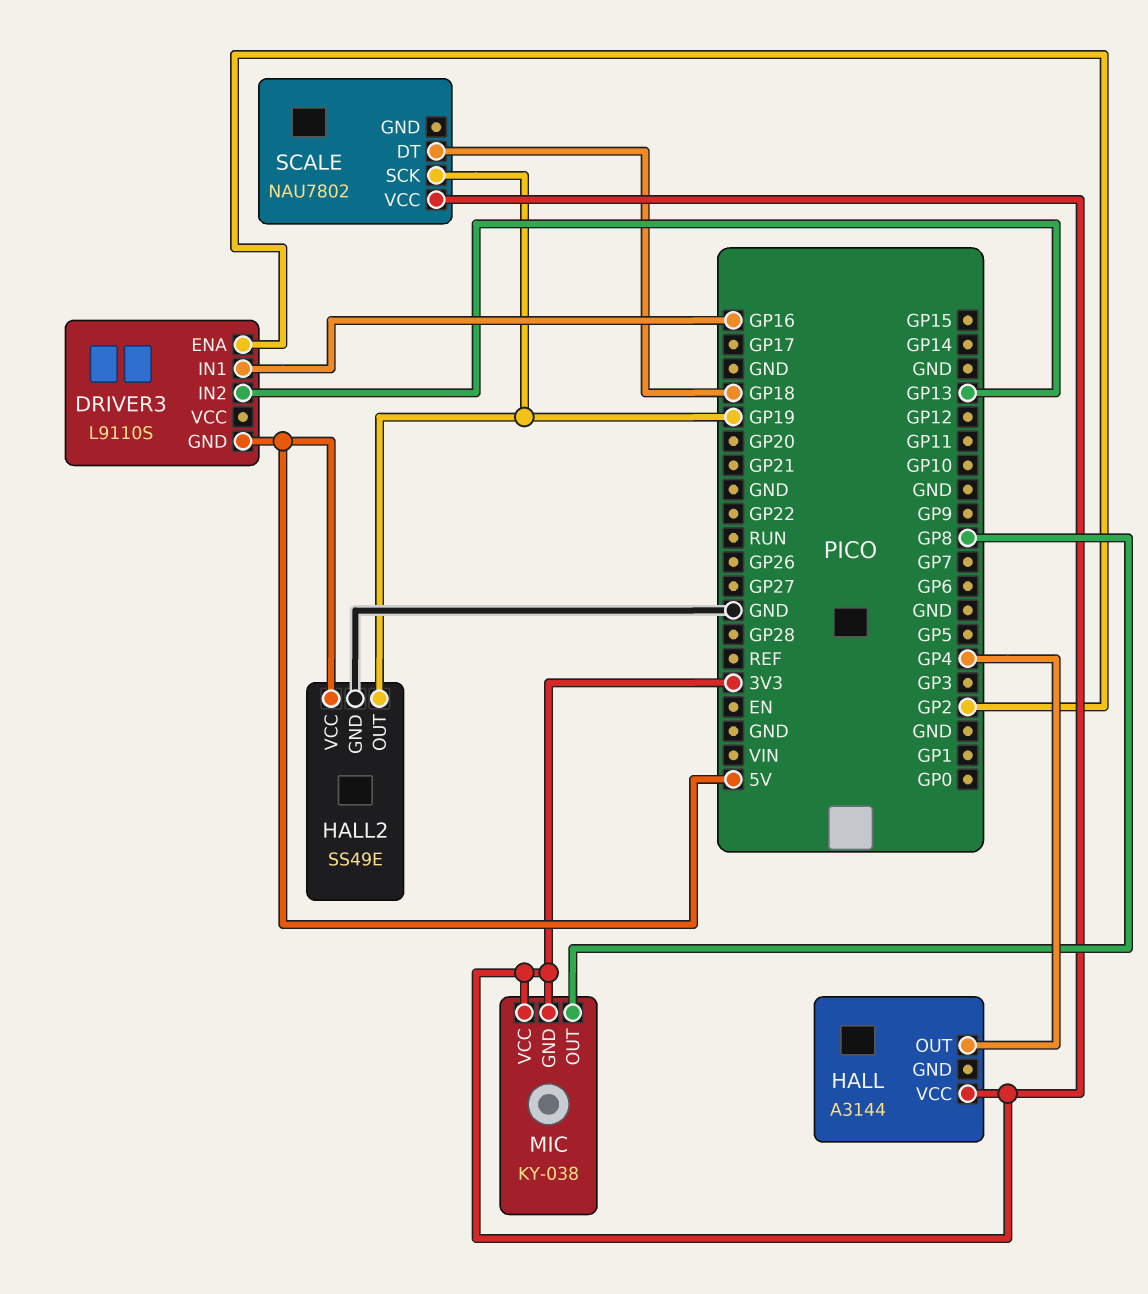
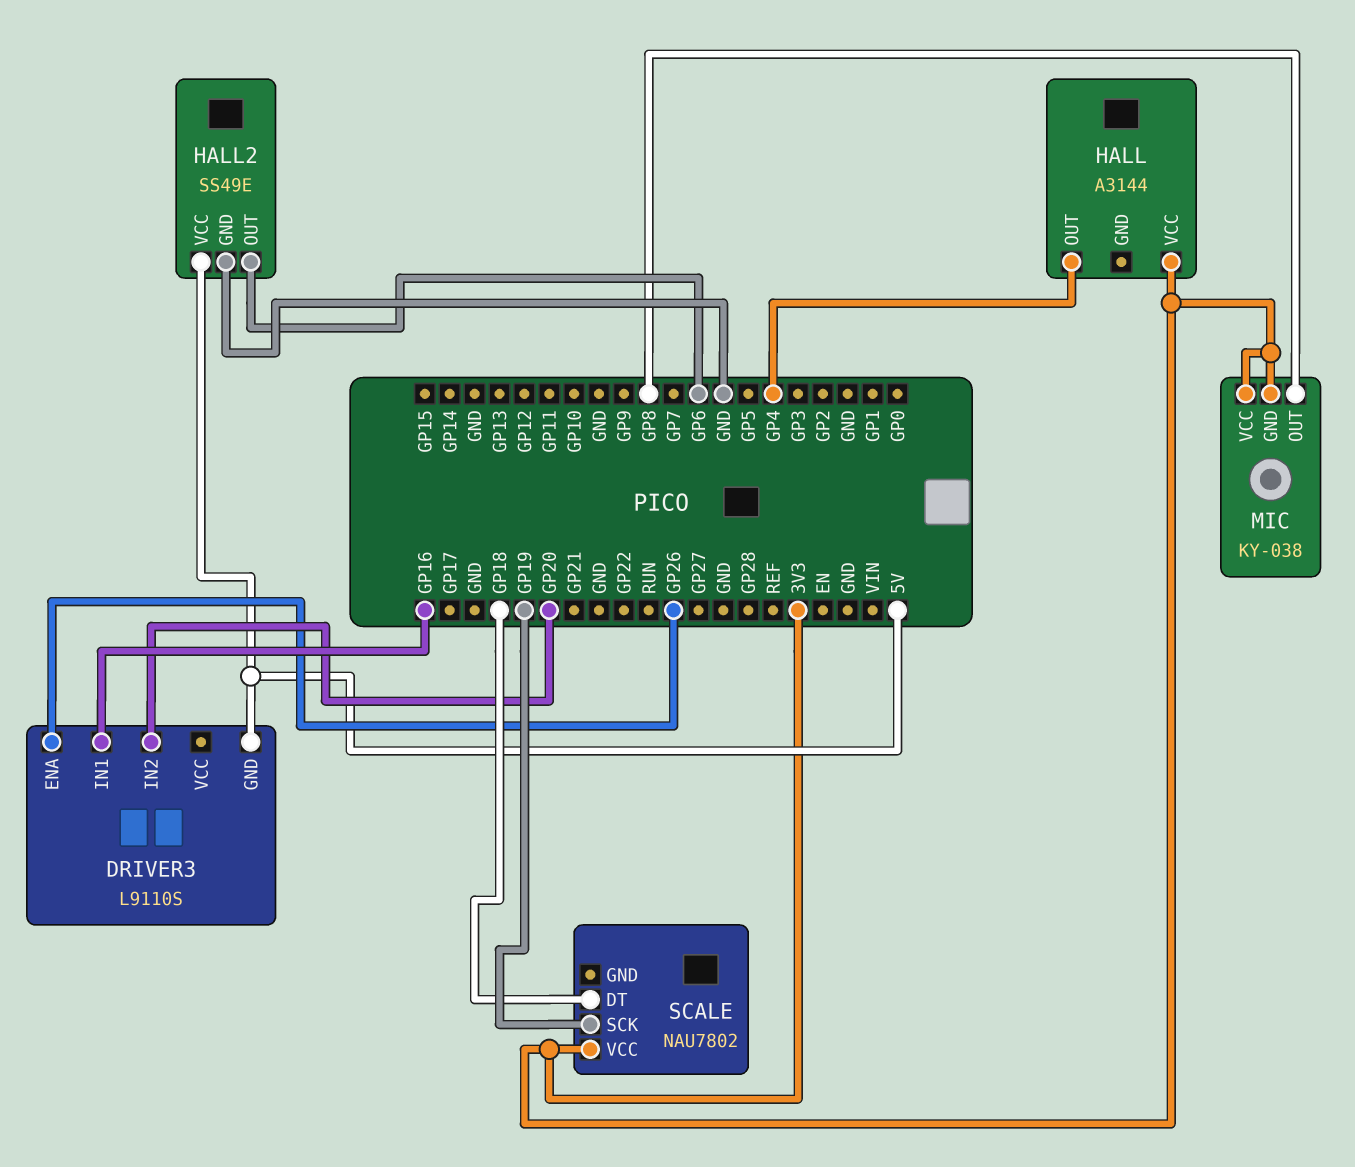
DRIVER3 pin ENA: GP2 -> GP26
DRIVER3 pin IN2: GP13 -> GP20
HALL2 pin OUT: GP19 -> GP6

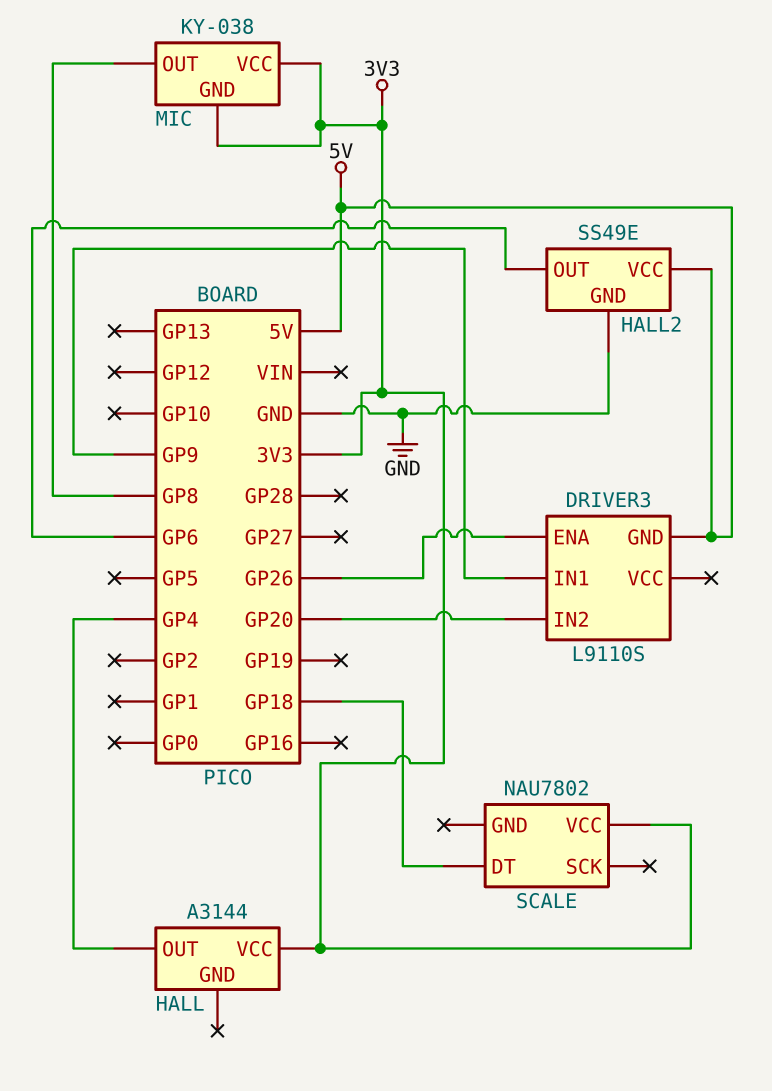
DRIVER3 pin IN1: GP16 -> GP9
SCALE pin SCK: GP19 -> none

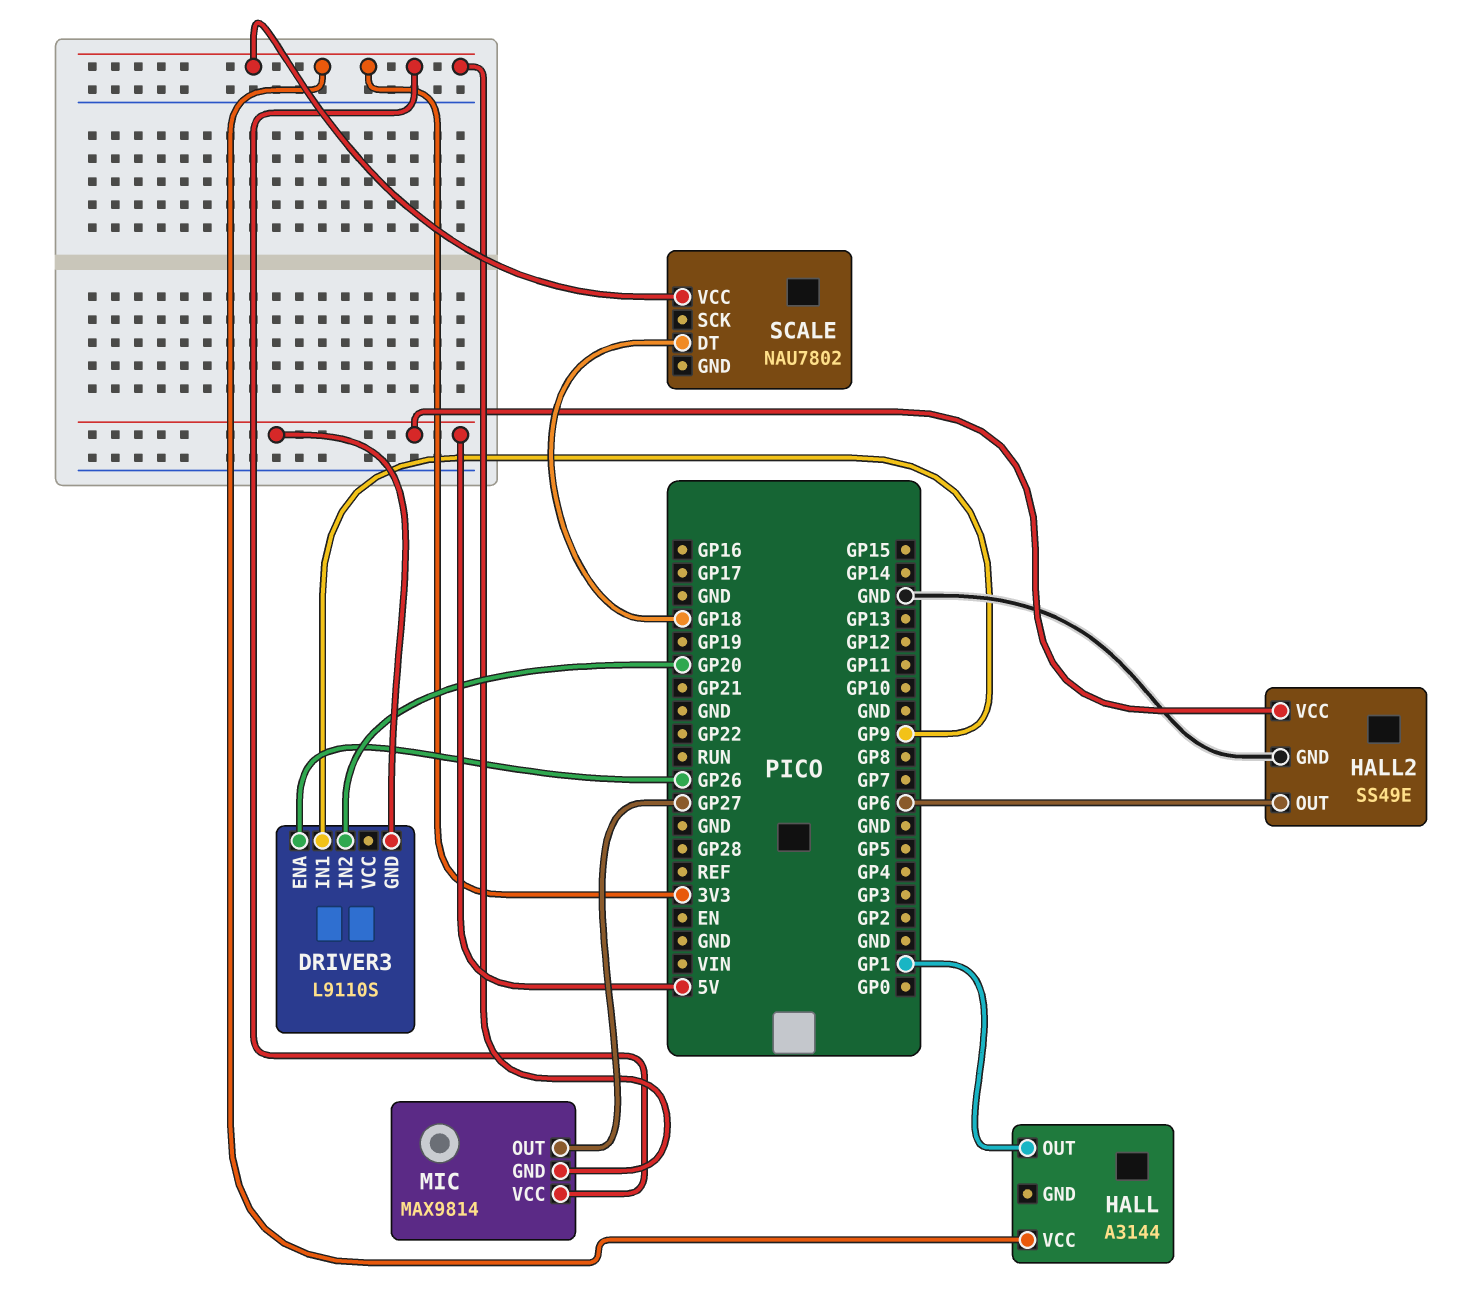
HALL pin OUT: GP4 -> GP1
MIC: KY-038 -> MAX9814
MIC pin OUT: GP8 -> GP27

